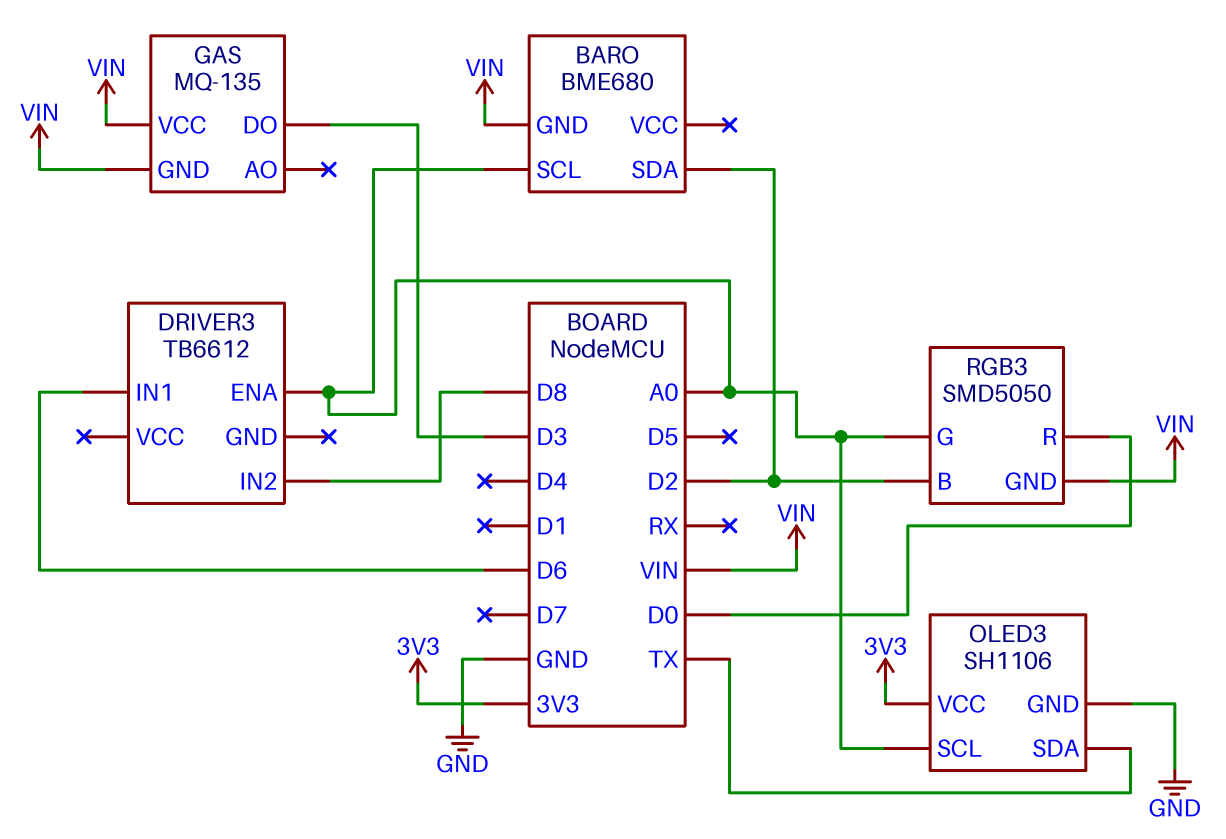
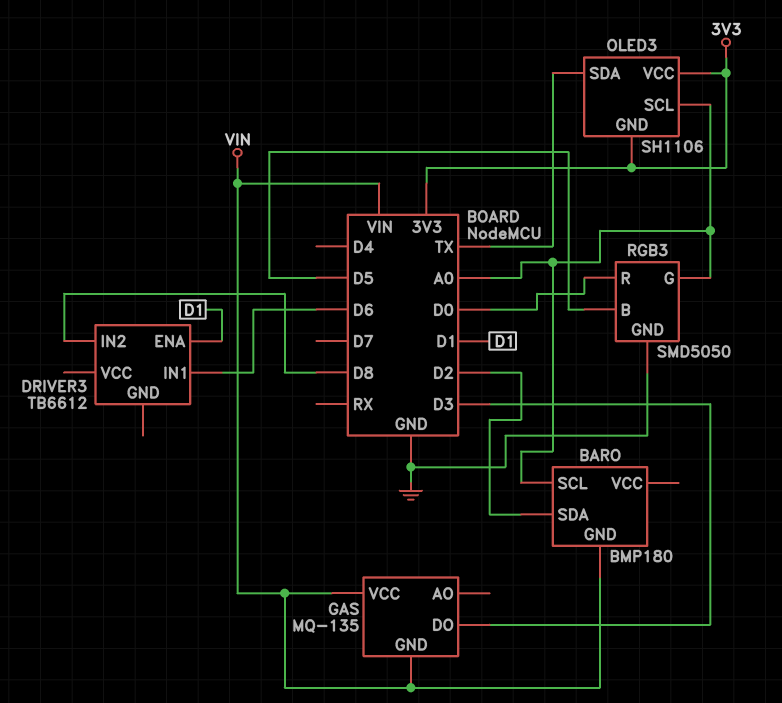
BARO: BME680 -> BMP180
DRIVER3 pin ENA: A0 -> D1
OLED3 pin GND: GND -> 3V3
RGB3 pin B: D2 -> D5
RGB3 pin GND: VIN -> GND

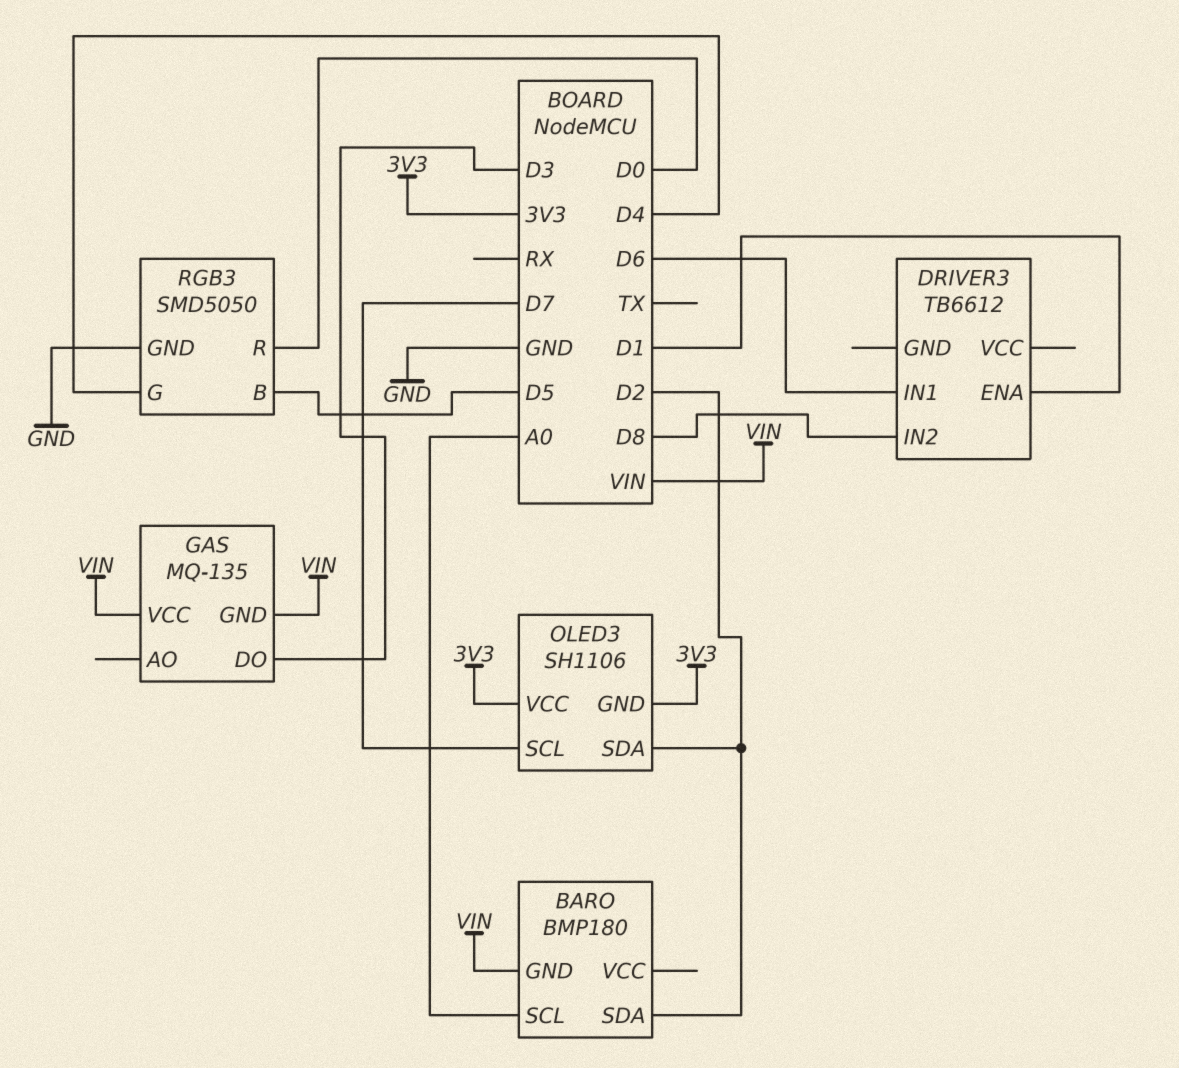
OLED3 pin SCL: A0 -> D7
OLED3 pin SDA: TX -> D2
RGB3 pin G: A0 -> D4

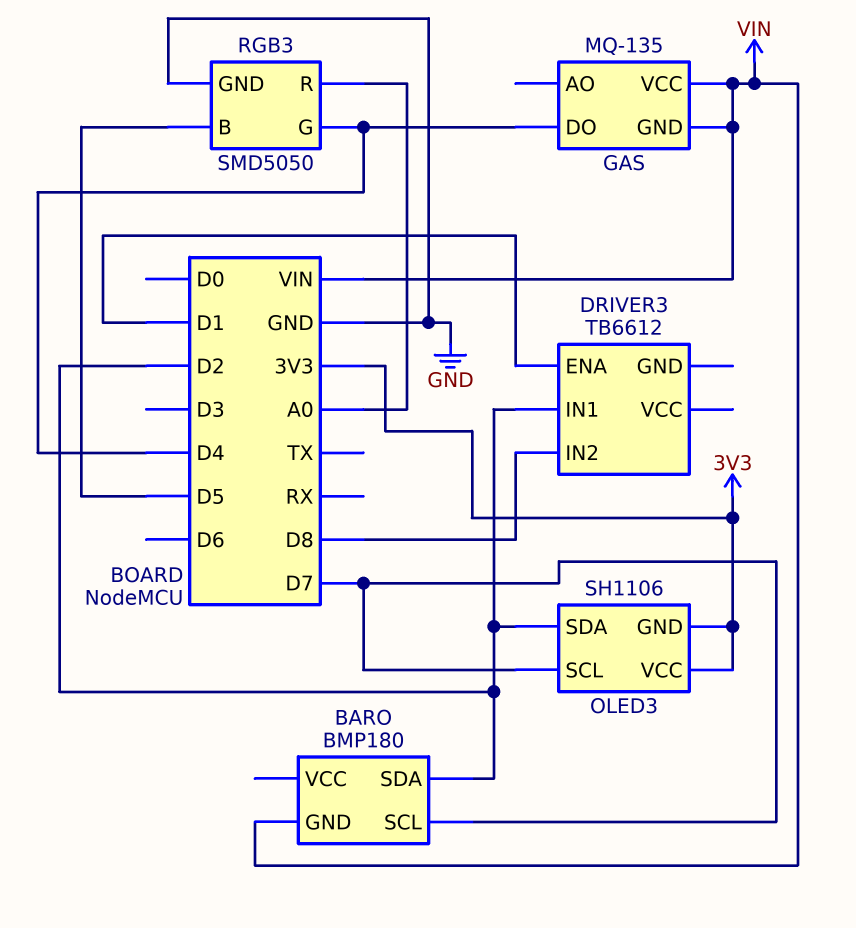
BARO pin SCL: A0 -> D7
DRIVER3 pin IN1: D6 -> D2
GAS pin DO: D3 -> D4
RGB3 pin R: D0 -> A0

